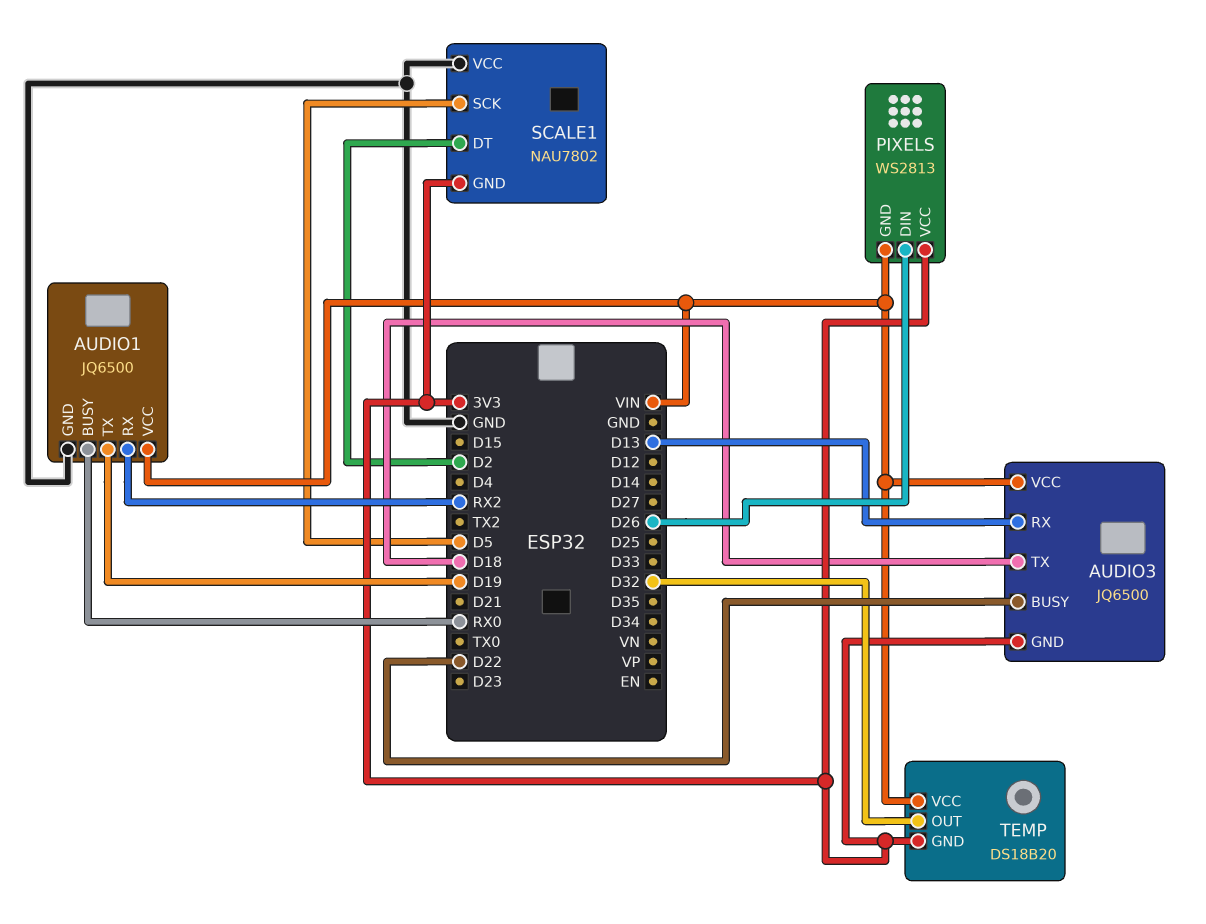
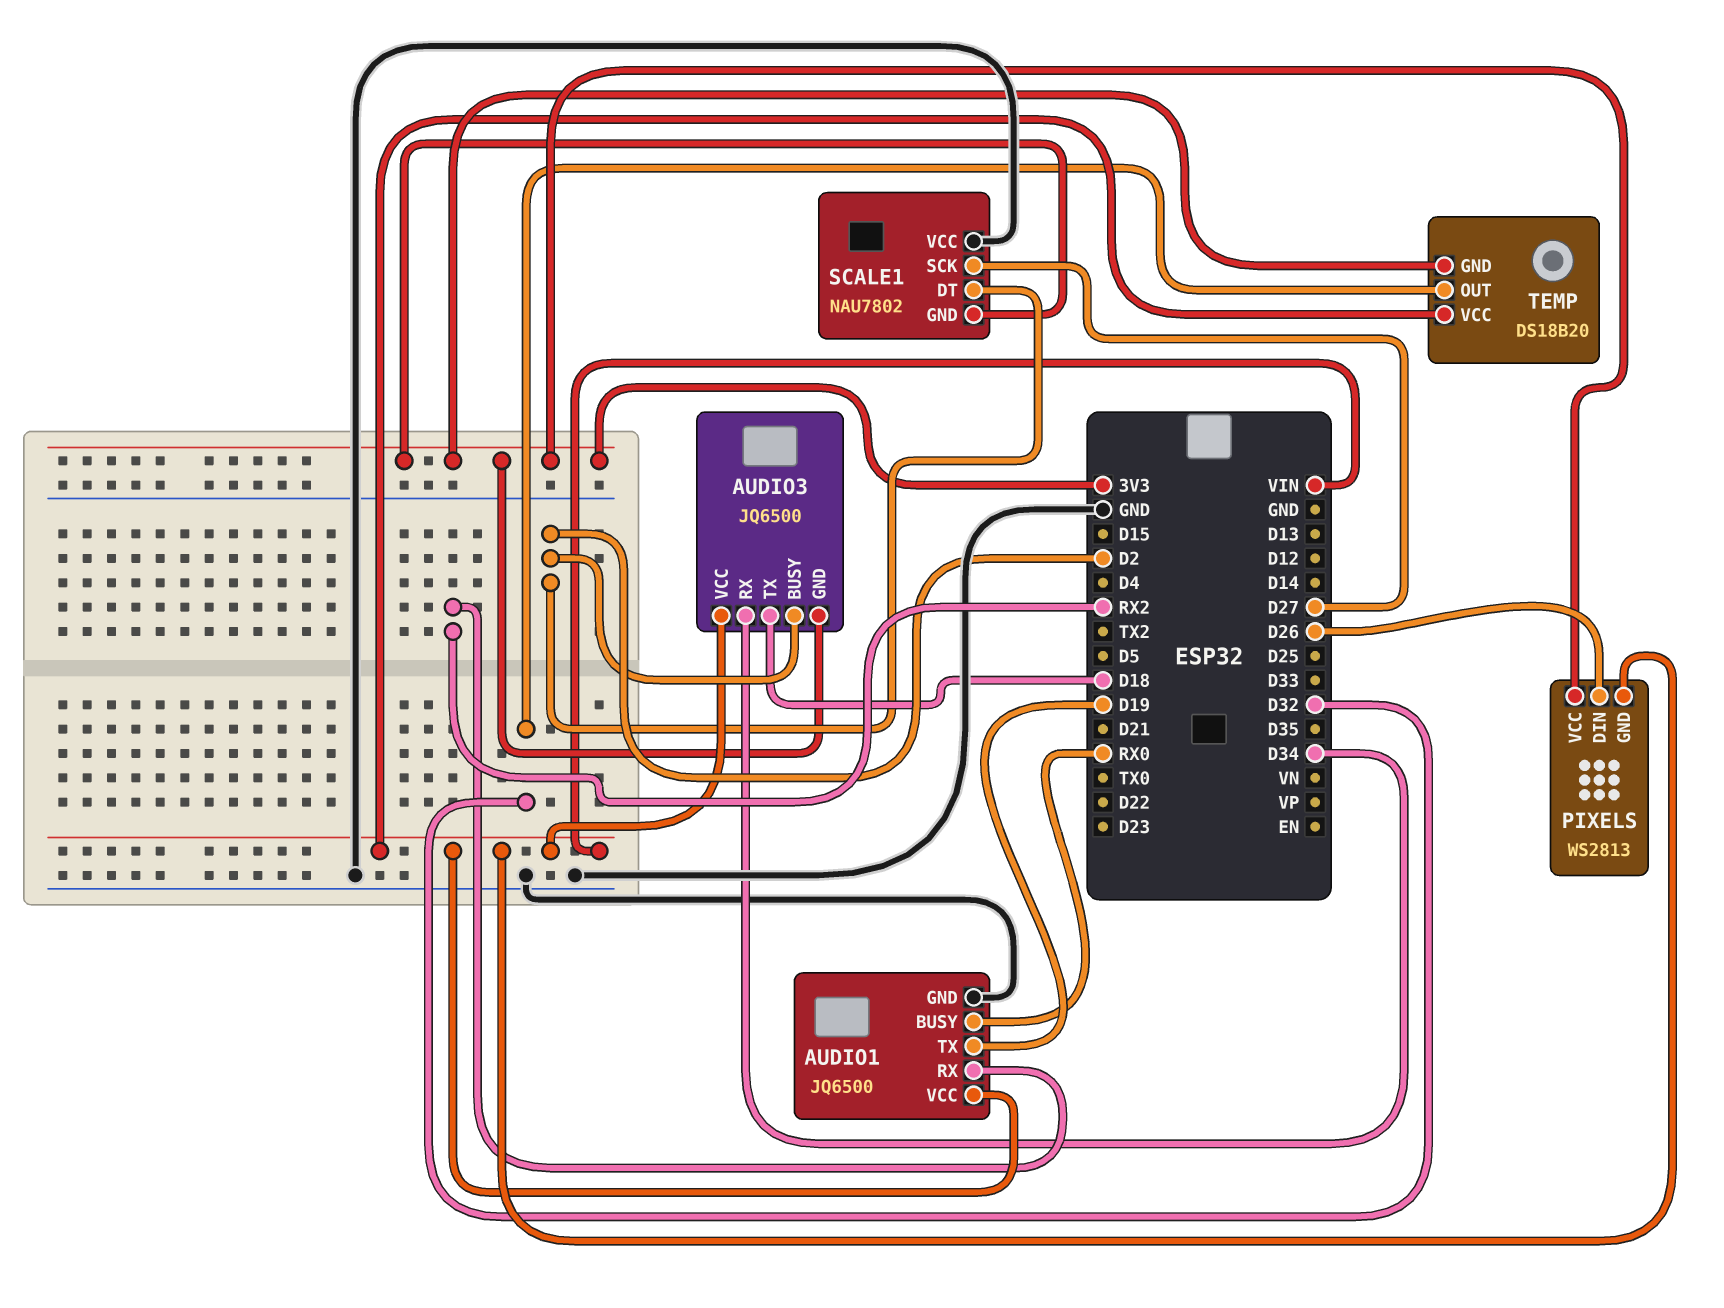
AUDIO3 pin BUSY: D22 -> D2
AUDIO3 pin RX: D13 -> D34
SCALE1 pin SCK: D5 -> D27

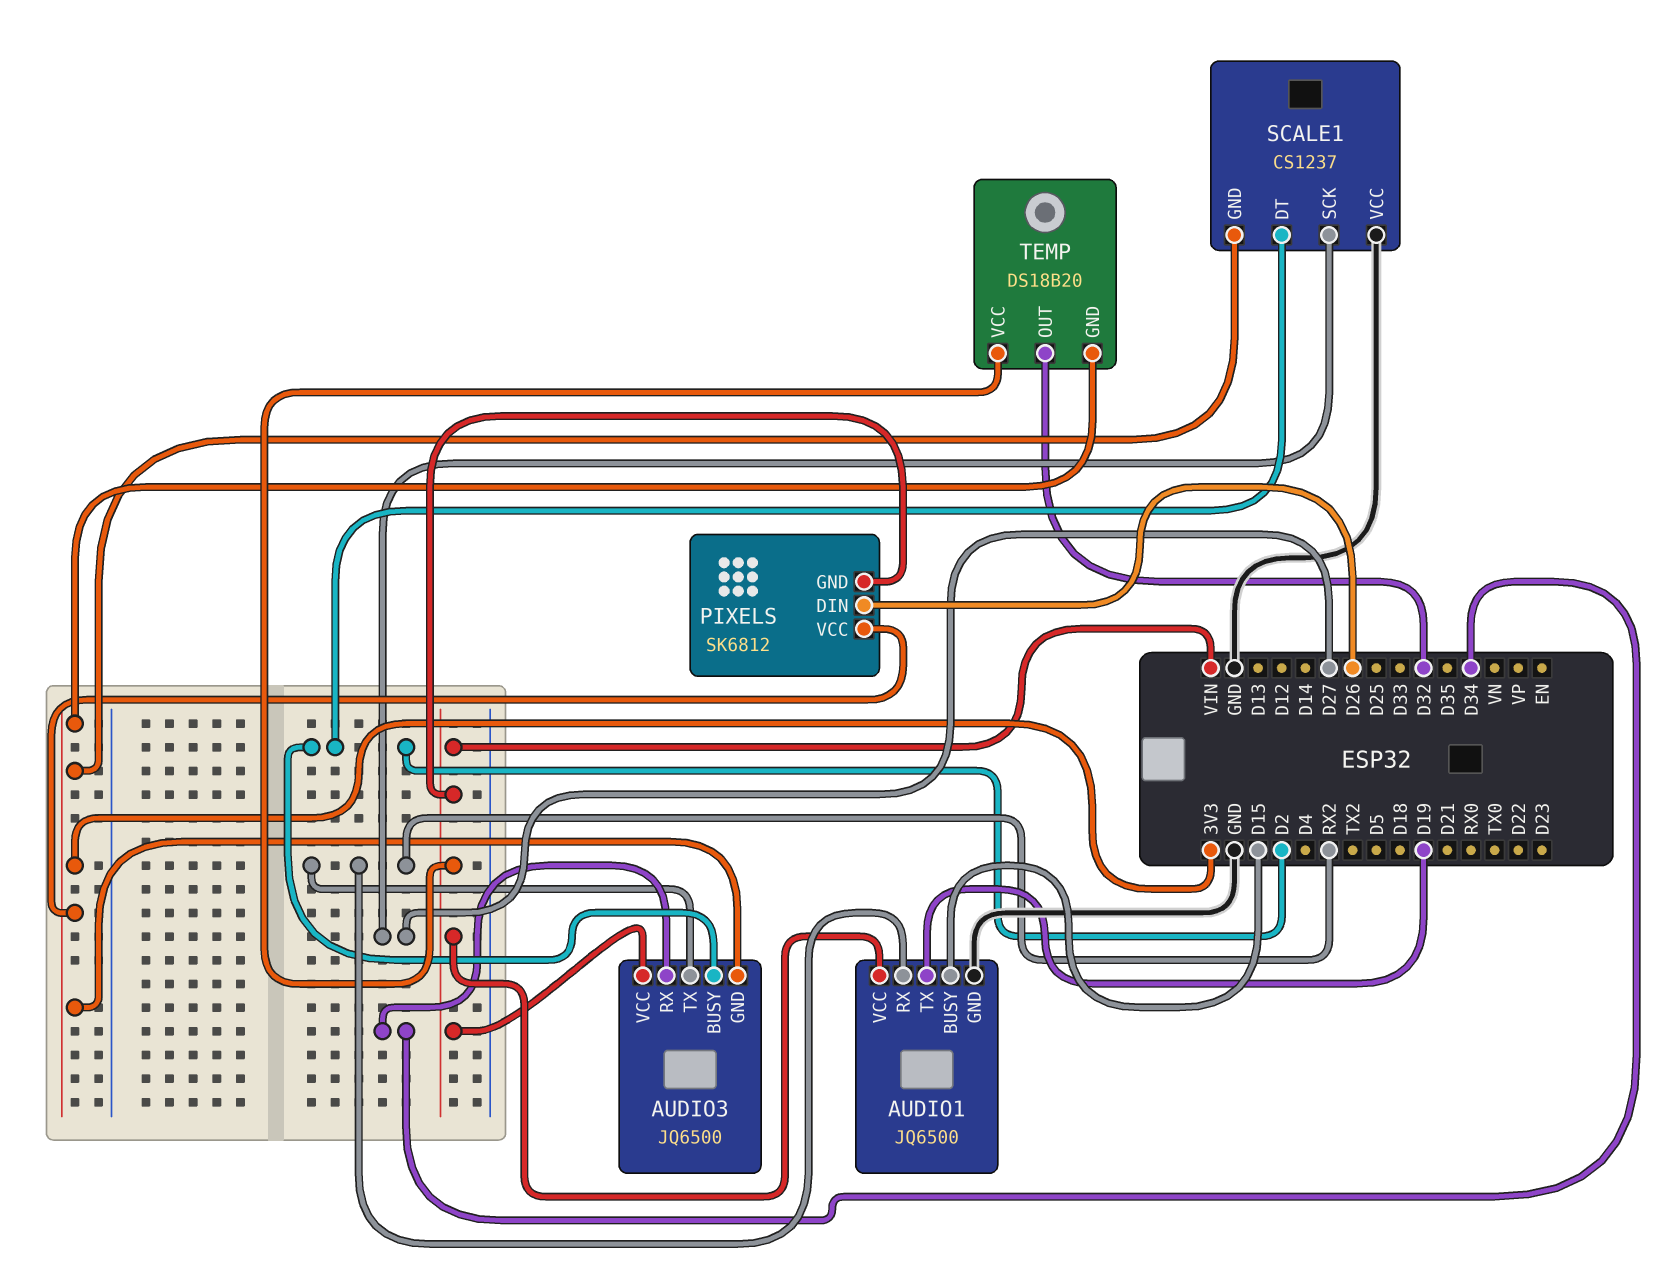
AUDIO1 pin BUSY: RX0 -> D15
AUDIO3 pin TX: D18 -> RX2
PIXELS: WS2813 -> SK6812
SCALE1: NAU7802 -> CS1237

